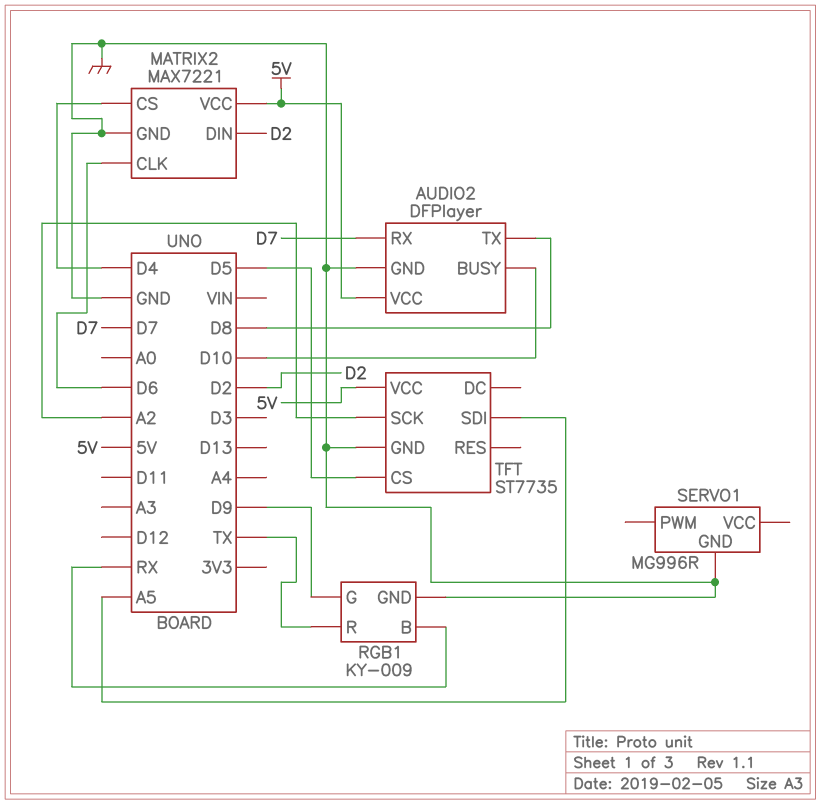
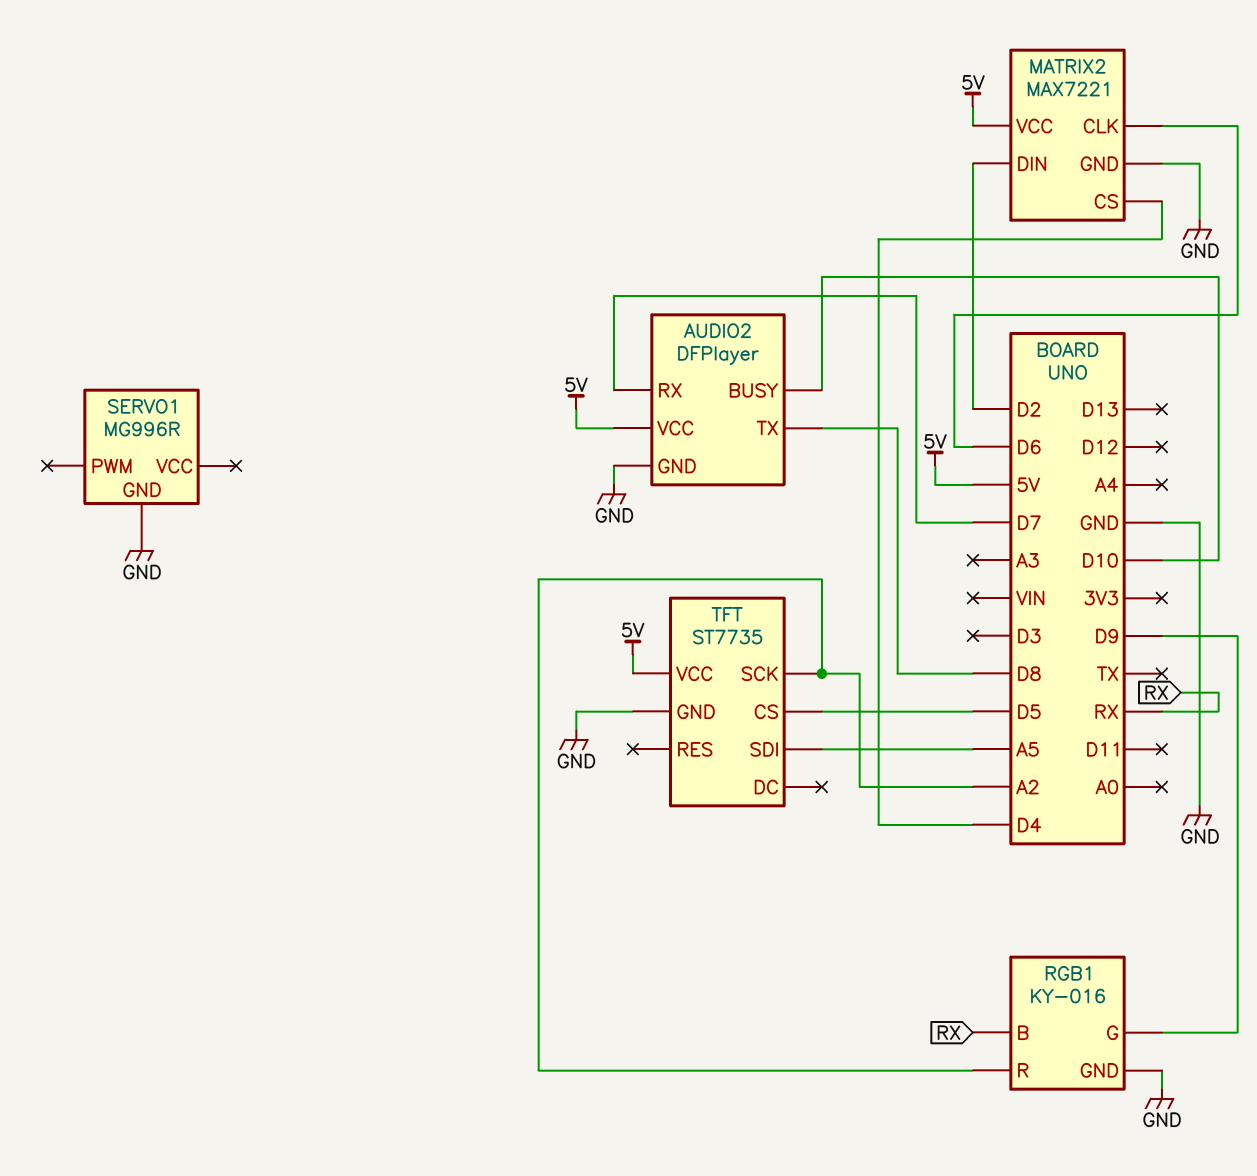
RGB1: KY-009 -> KY-016
RGB1 pin R: TX -> A2

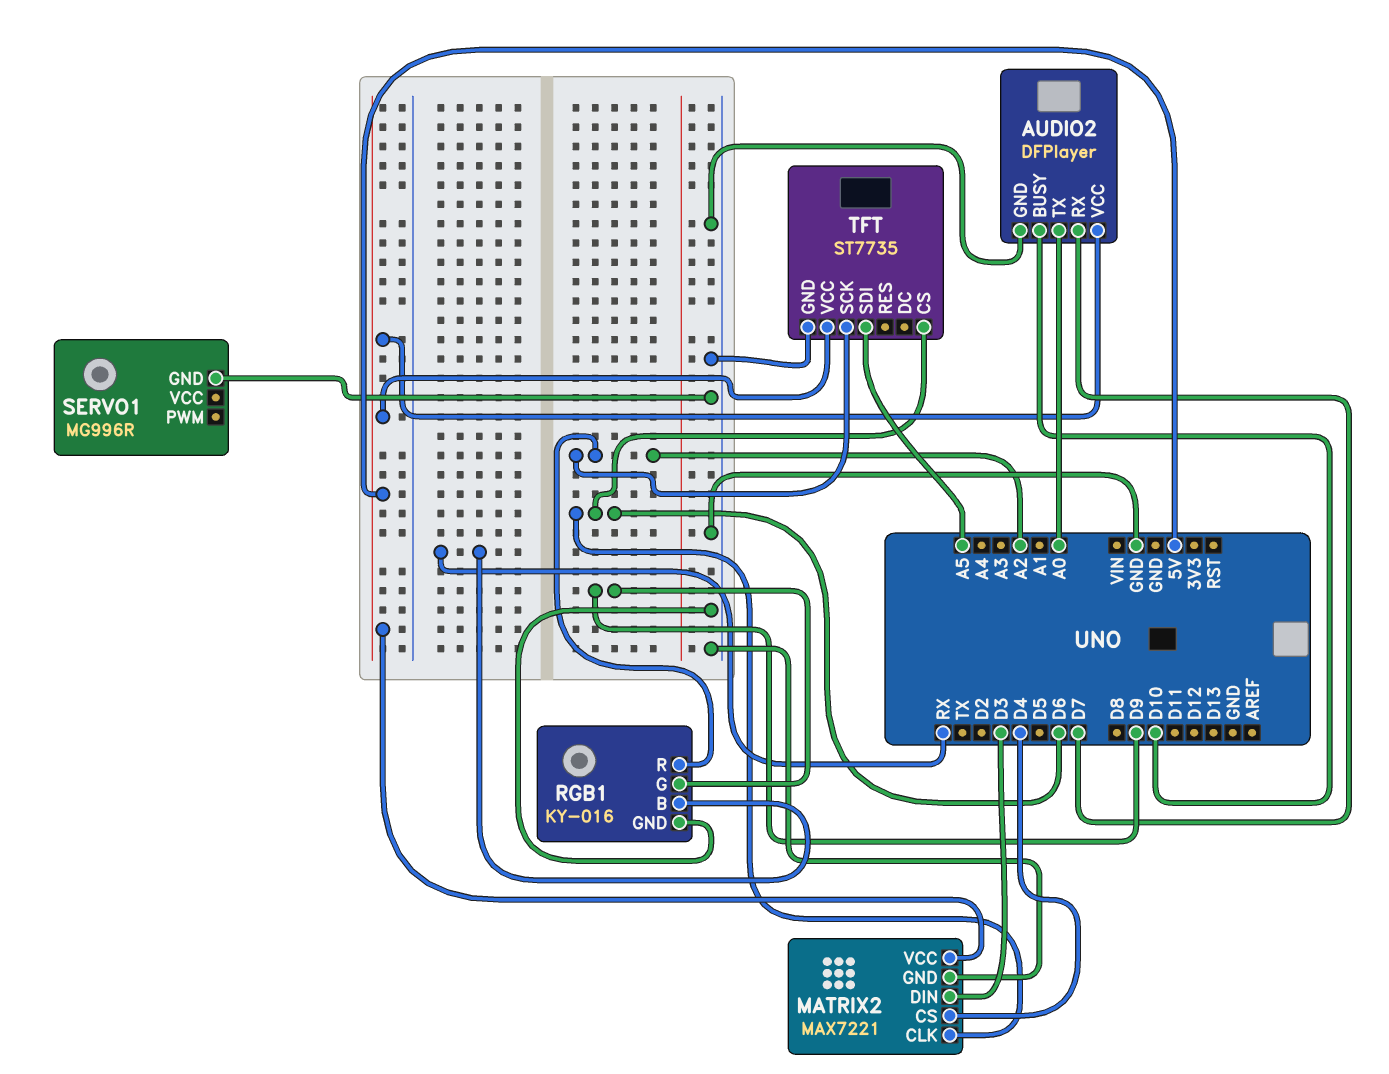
AUDIO2 pin TX: D8 -> A0
MATRIX2 pin DIN: D2 -> D3
TFT pin CS: D5 -> D6

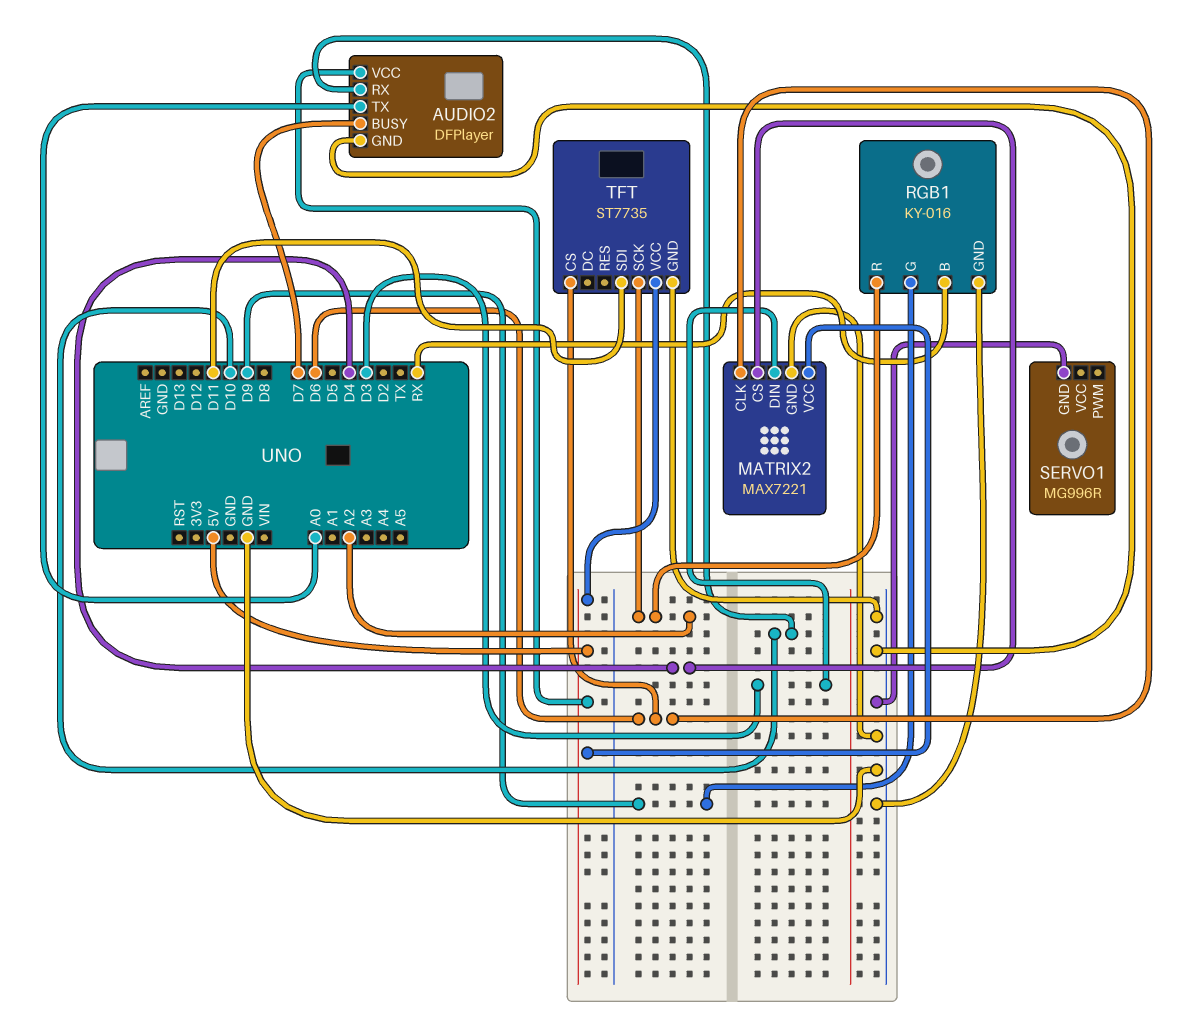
AUDIO2 pin BUSY: D10 -> D7
AUDIO2 pin RX: D7 -> D10
TFT pin SDI: A5 -> D11

